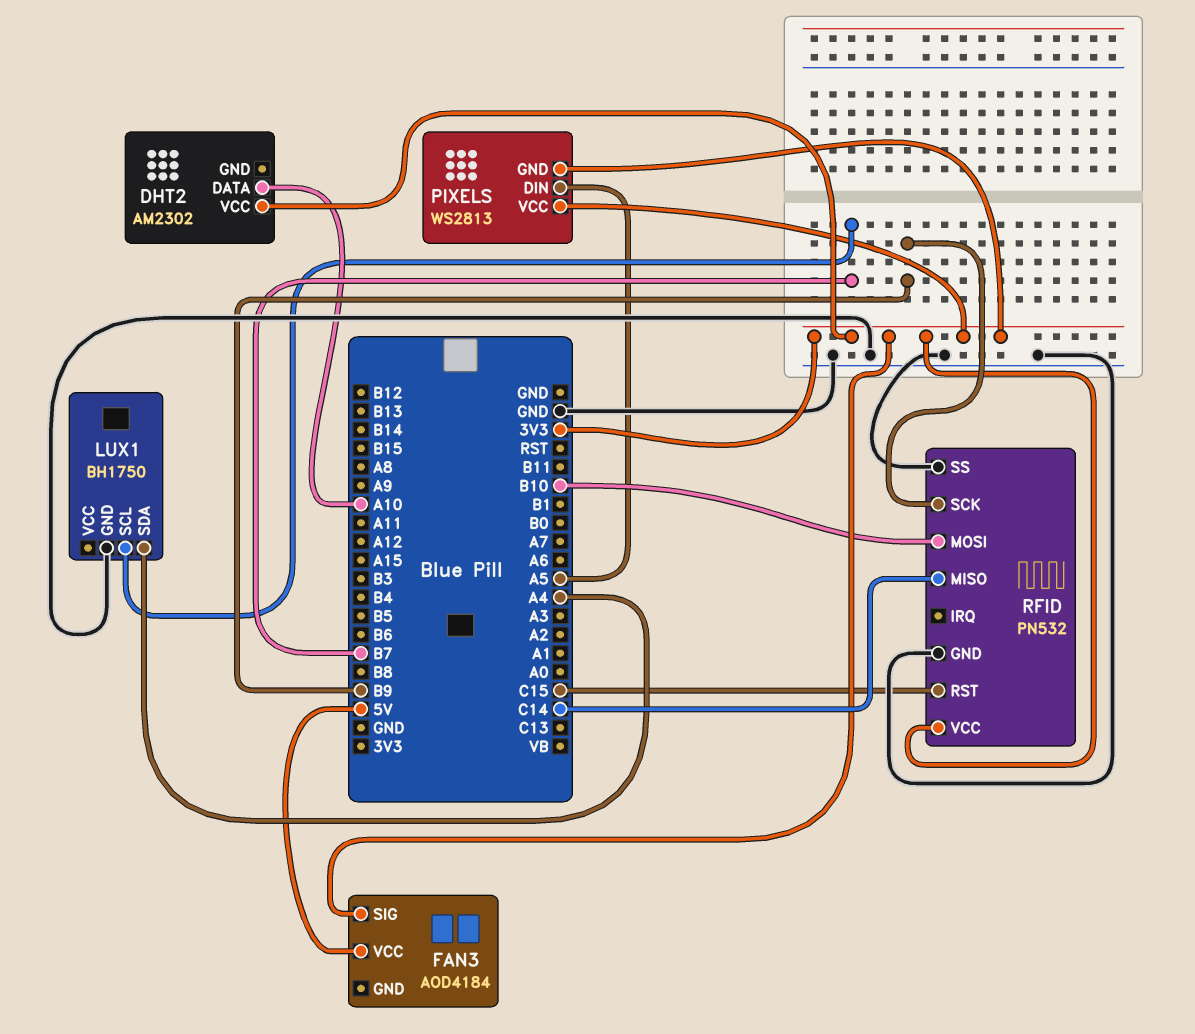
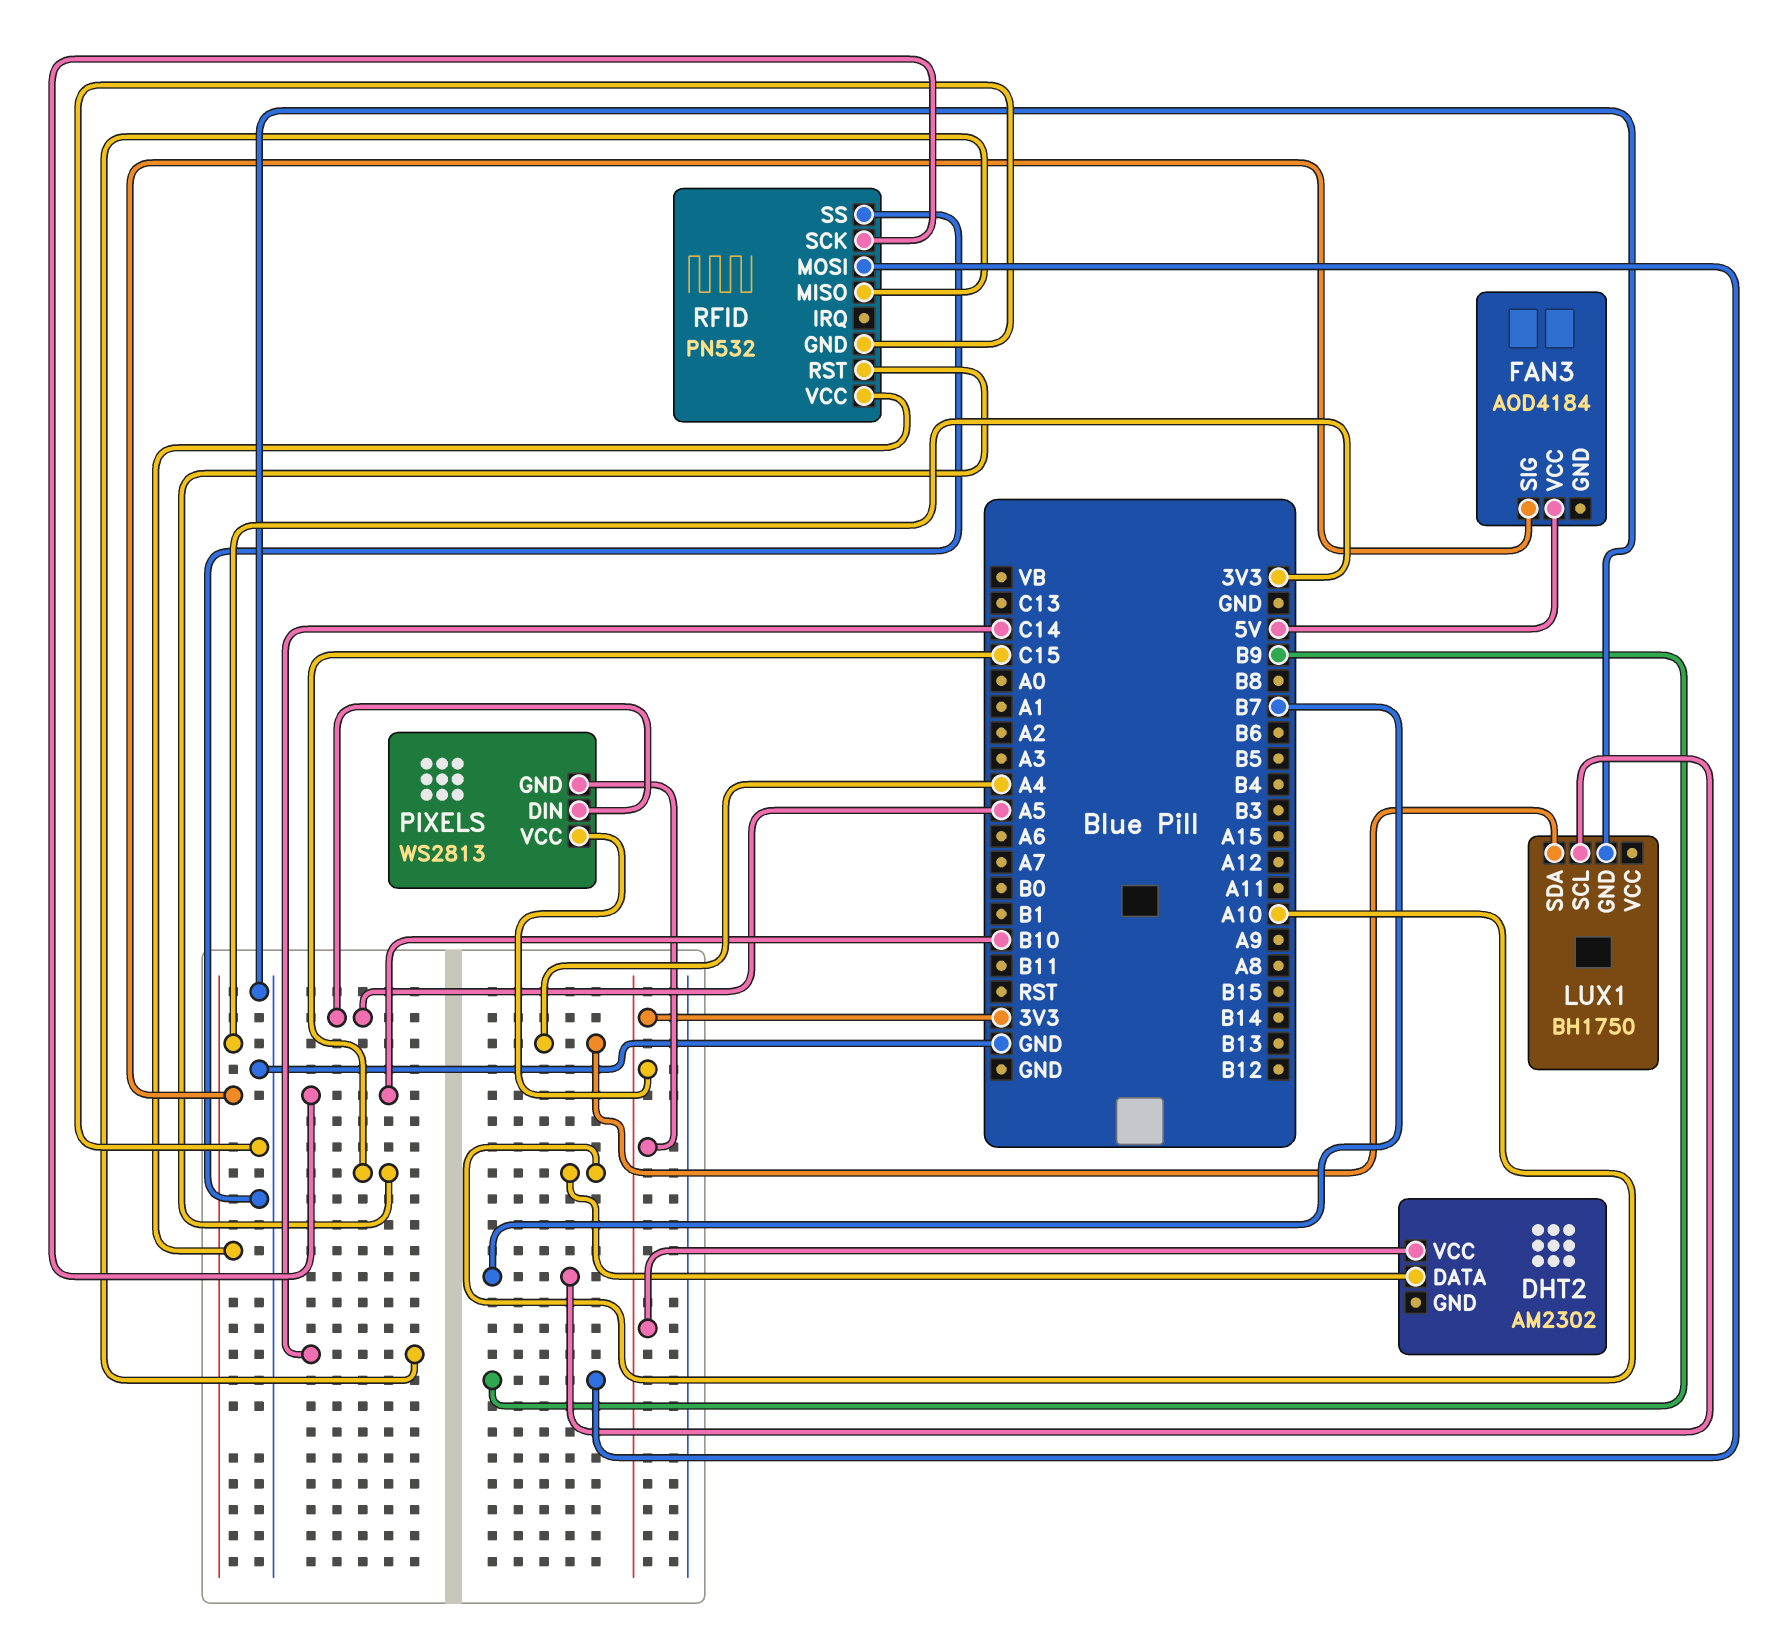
RFID pin MOSI: B10 -> B9
RFID pin SCK: B9 -> B10

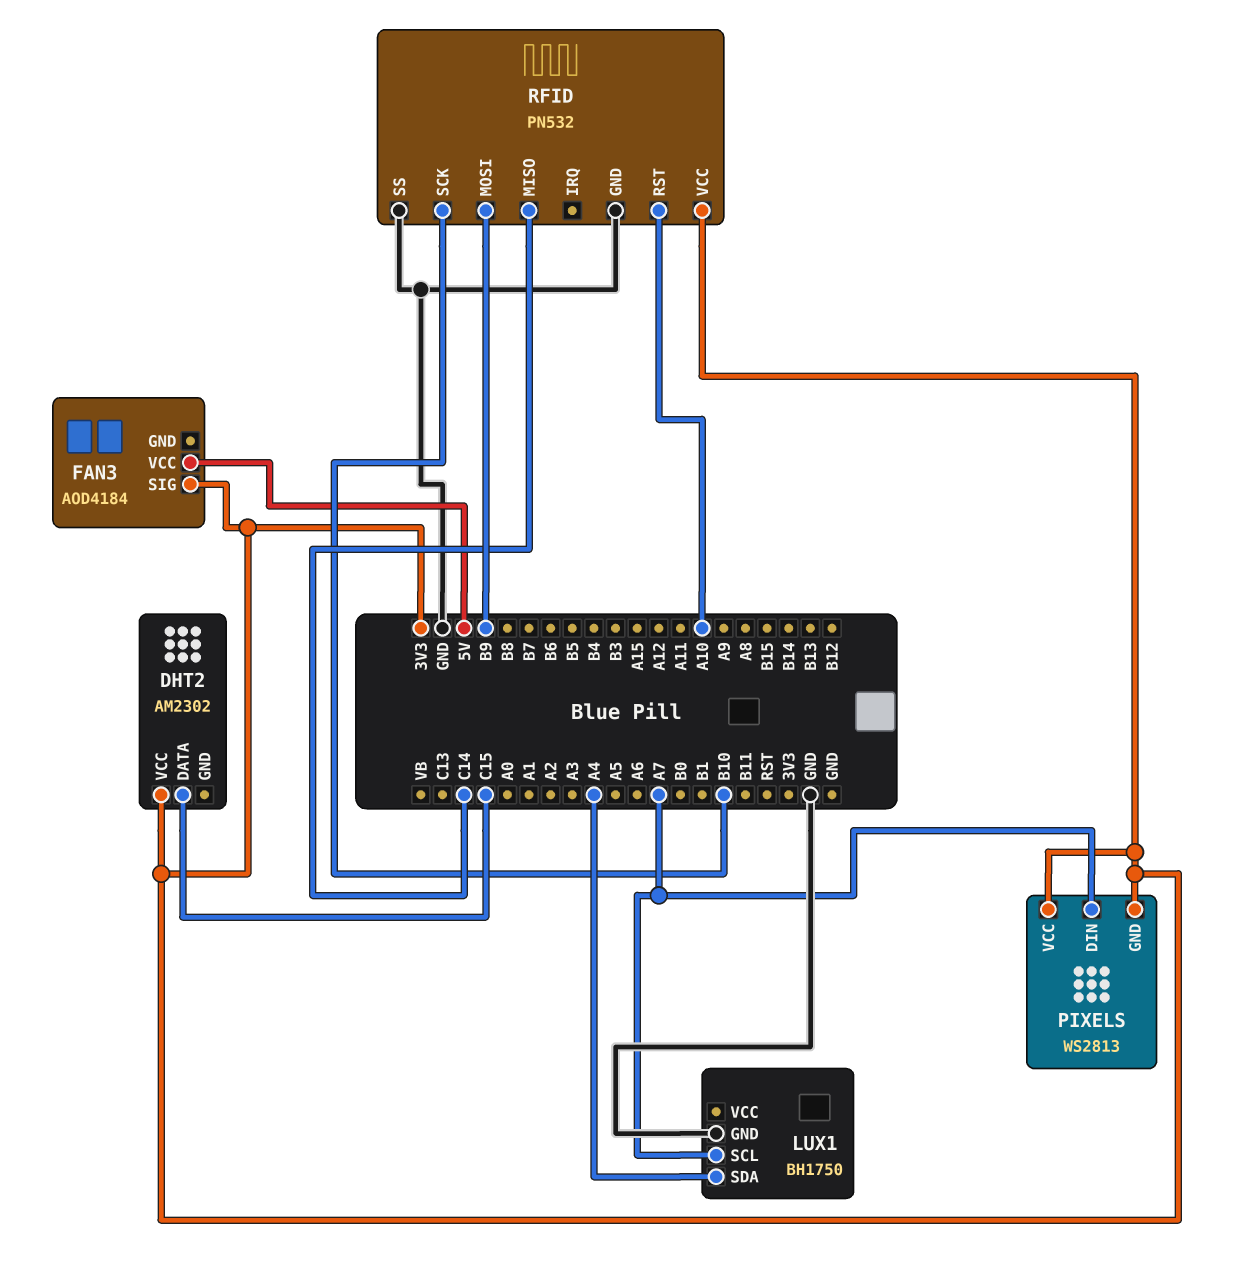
DHT2 pin DATA: A10 -> C15
LUX1 pin SCL: B7 -> A7
PIXELS pin DIN: A5 -> A7
RFID pin RST: C15 -> A10

